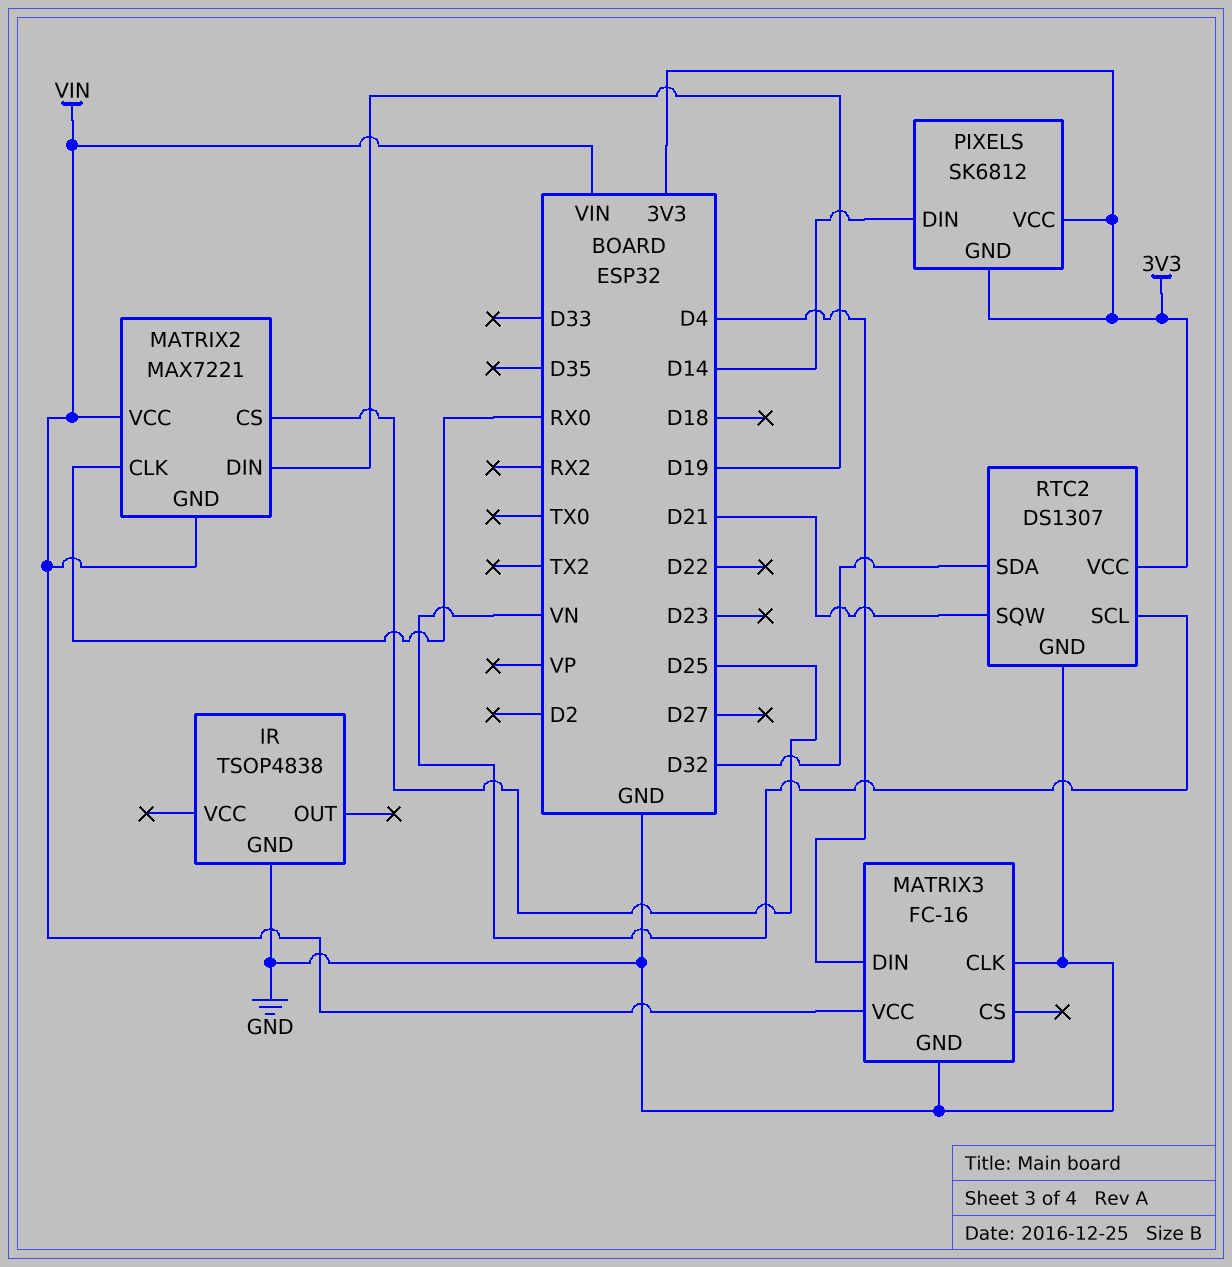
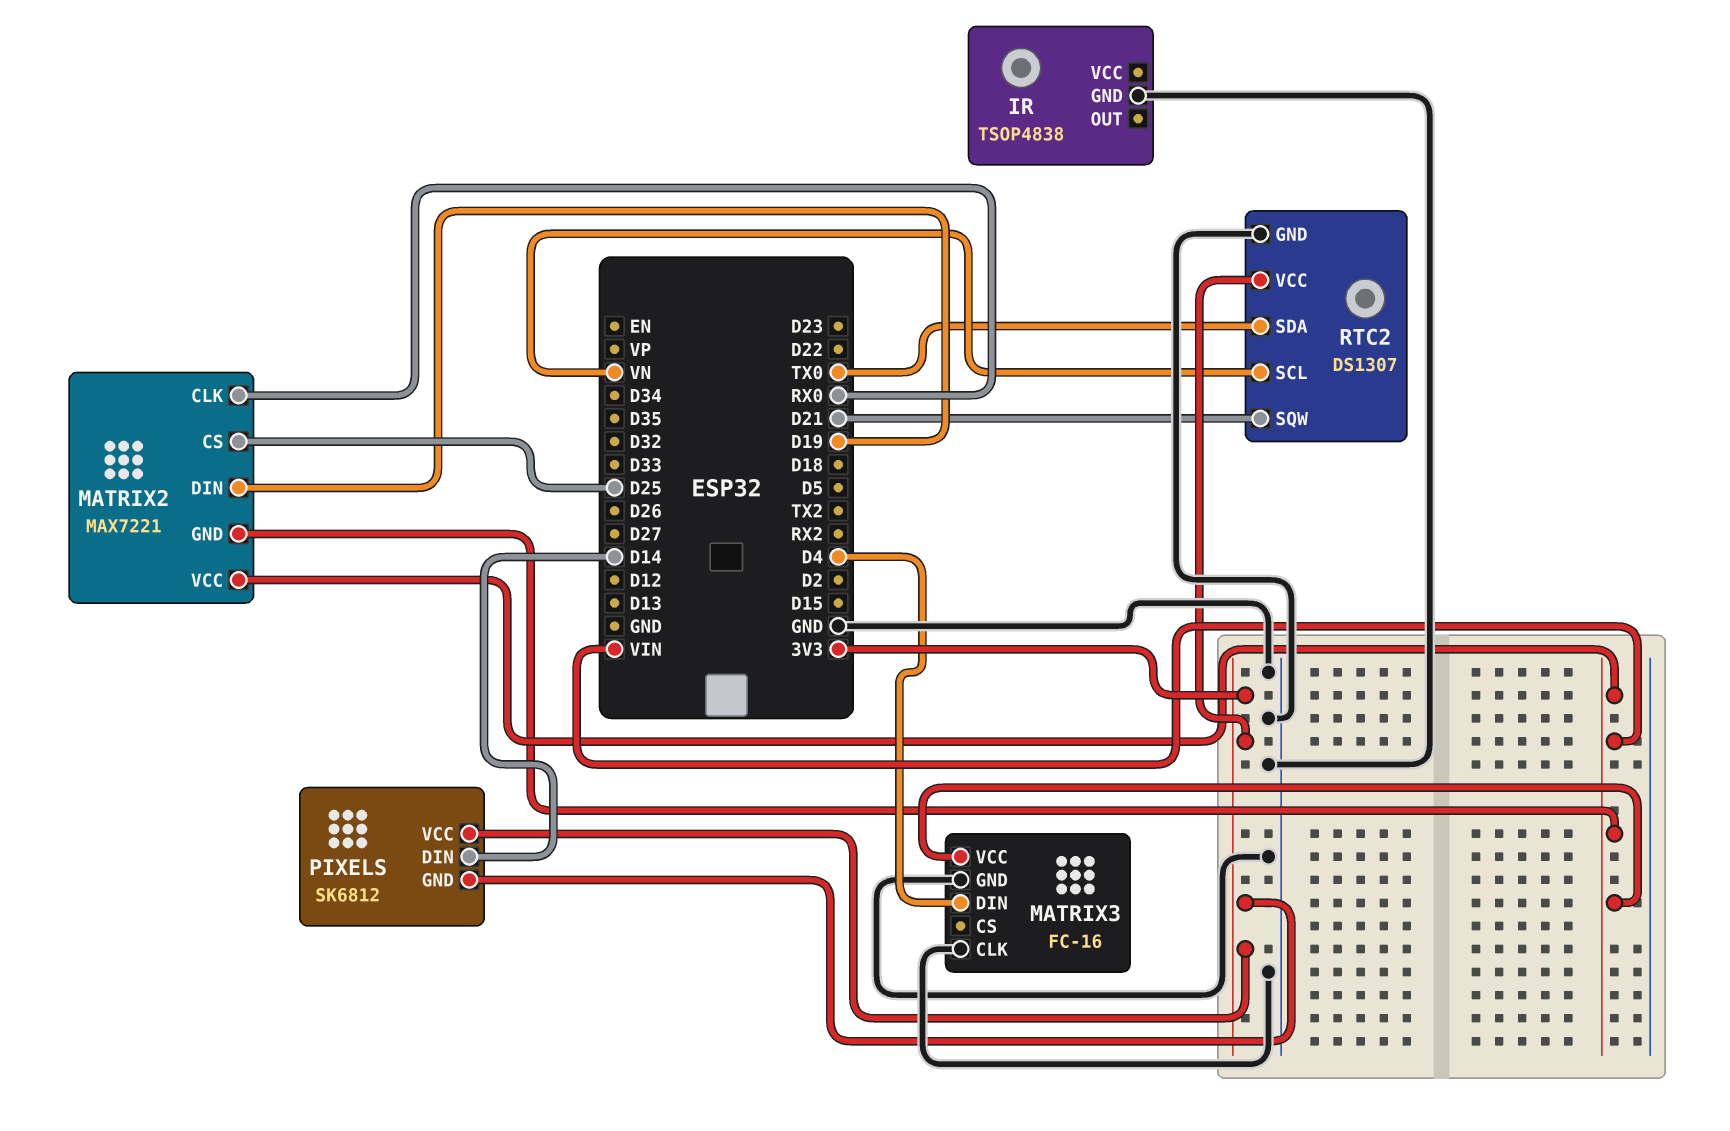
RTC2 pin SDA: D32 -> TX0

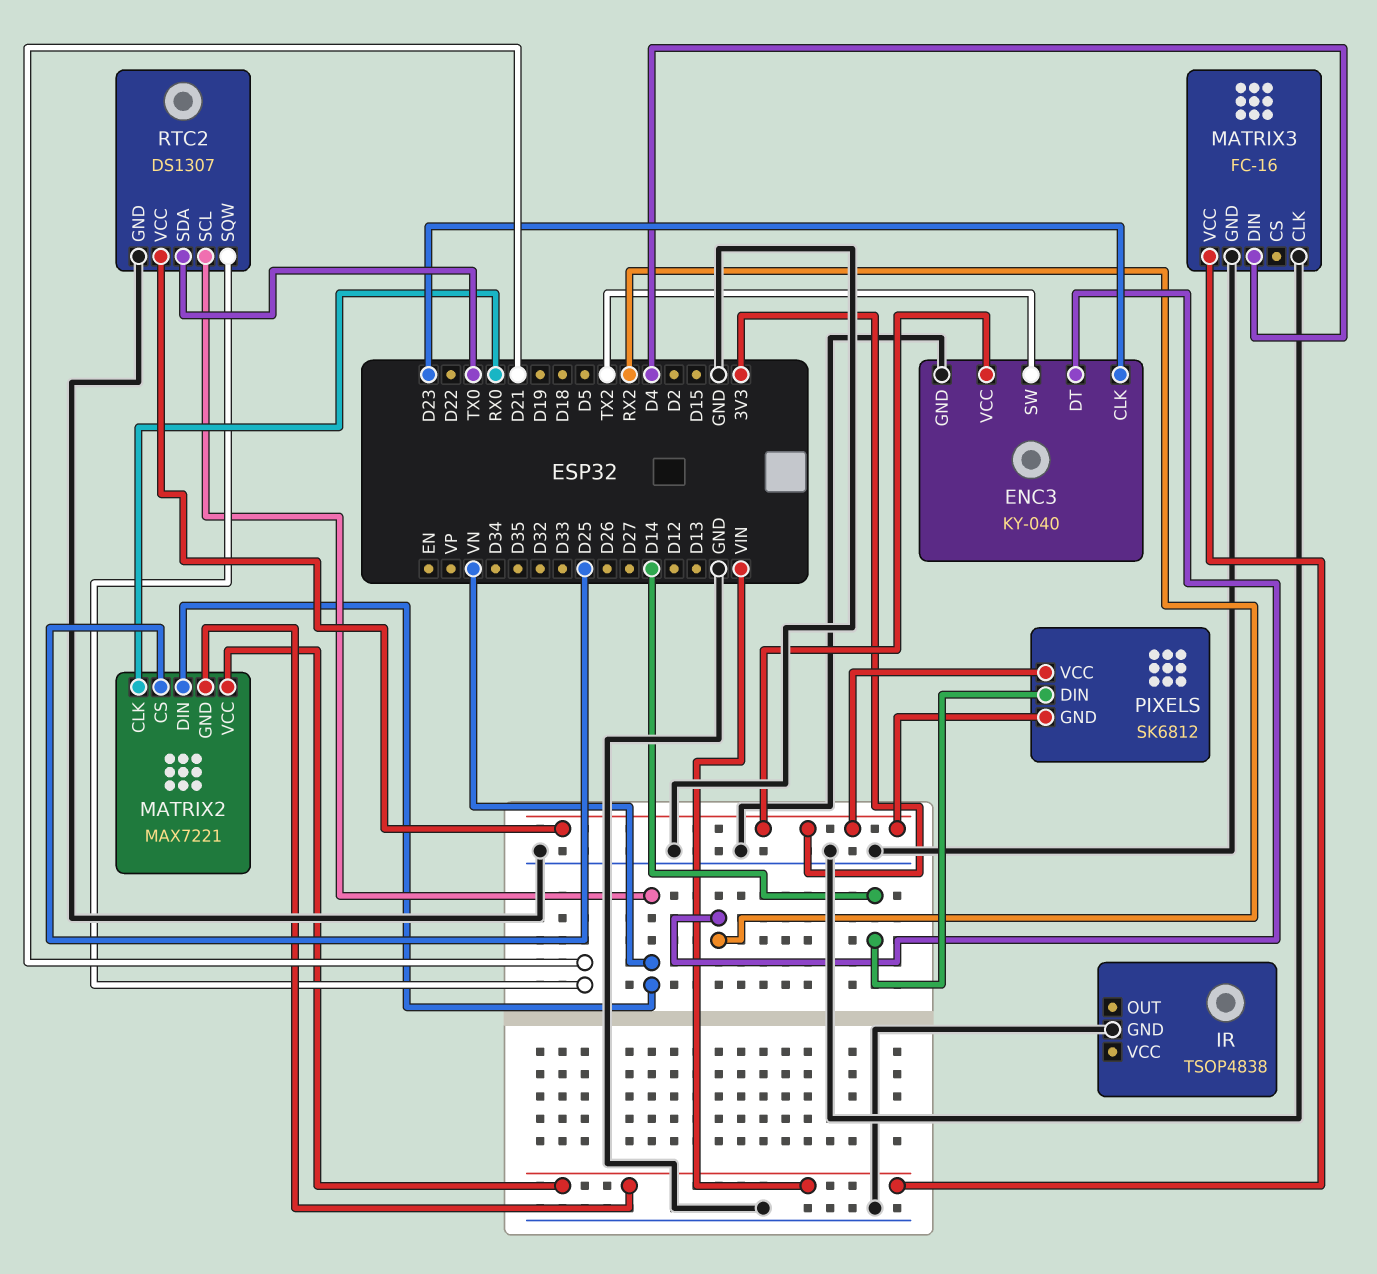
ENC3: none -> KY-040
ENC3 pin CLK: none -> D23
ENC3 pin DT: none -> RX2
ENC3 pin GND: none -> GND
ENC3 pin SW: none -> TX2
ENC3 pin VCC: none -> 3V3
MATRIX2 pin DIN: D19 -> VN

